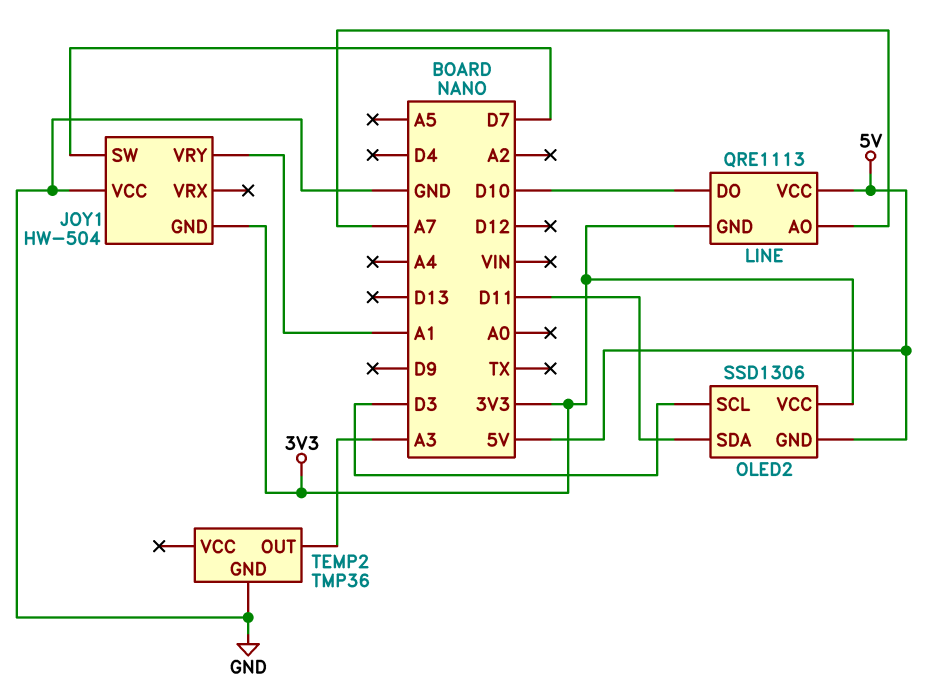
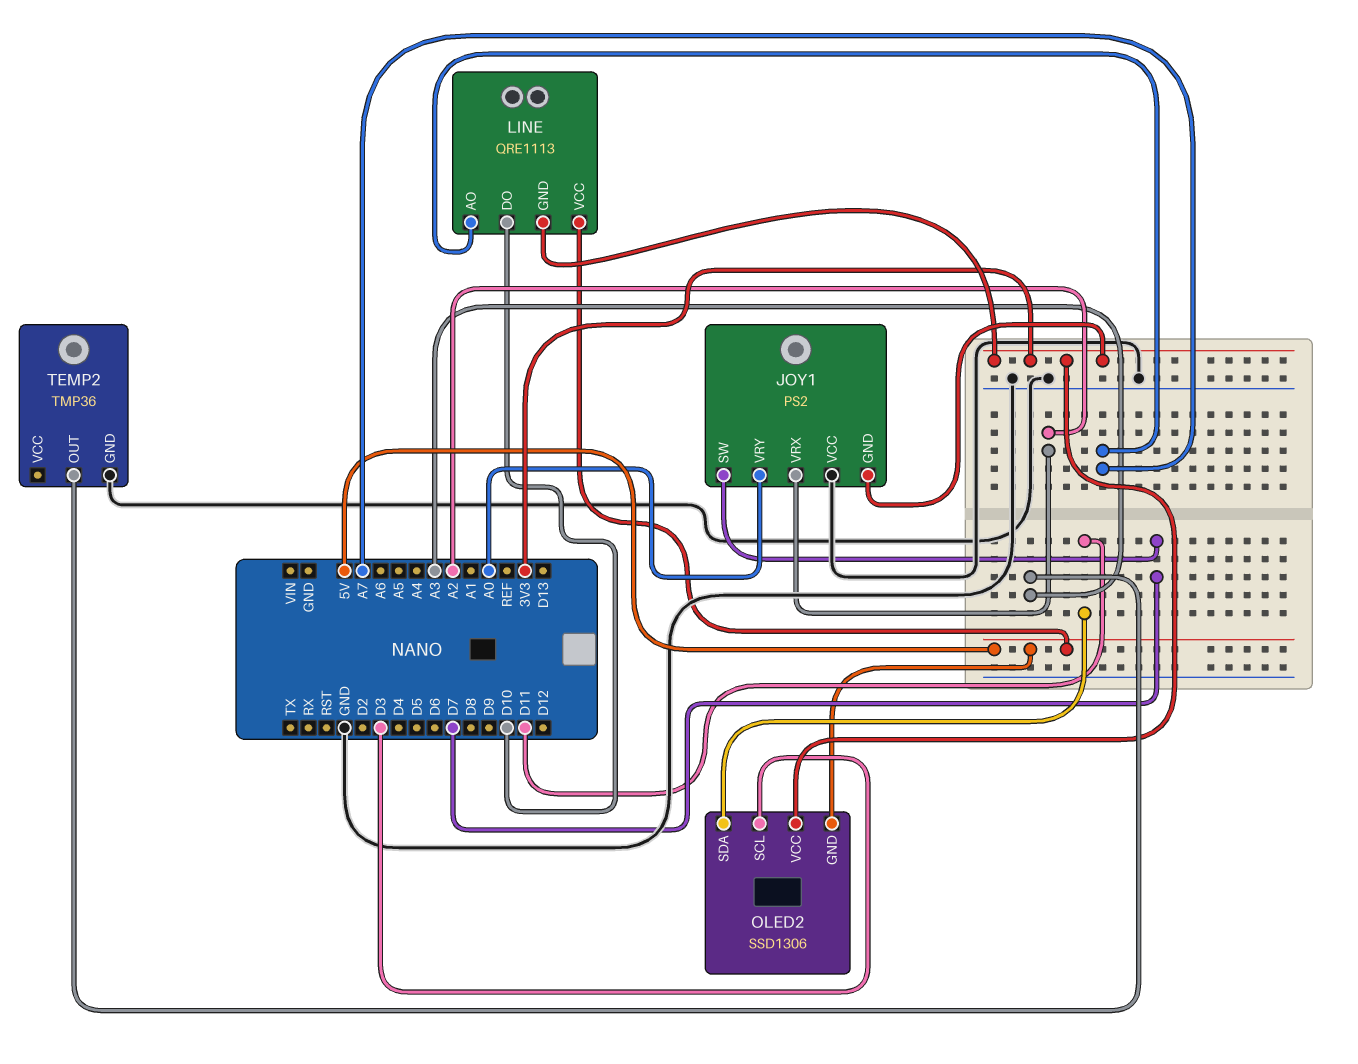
JOY1: HW-504 -> PS2
JOY1 pin VRX: none -> A2
JOY1 pin VRY: A1 -> A0

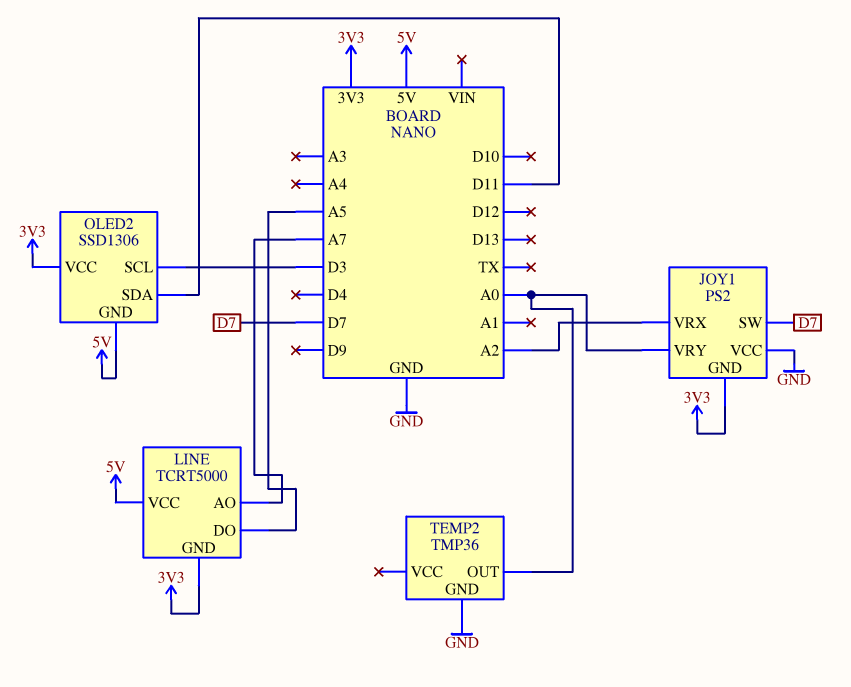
LINE: QRE1113 -> TCRT5000
LINE pin DO: D10 -> A5
TEMP2 pin OUT: A3 -> A0

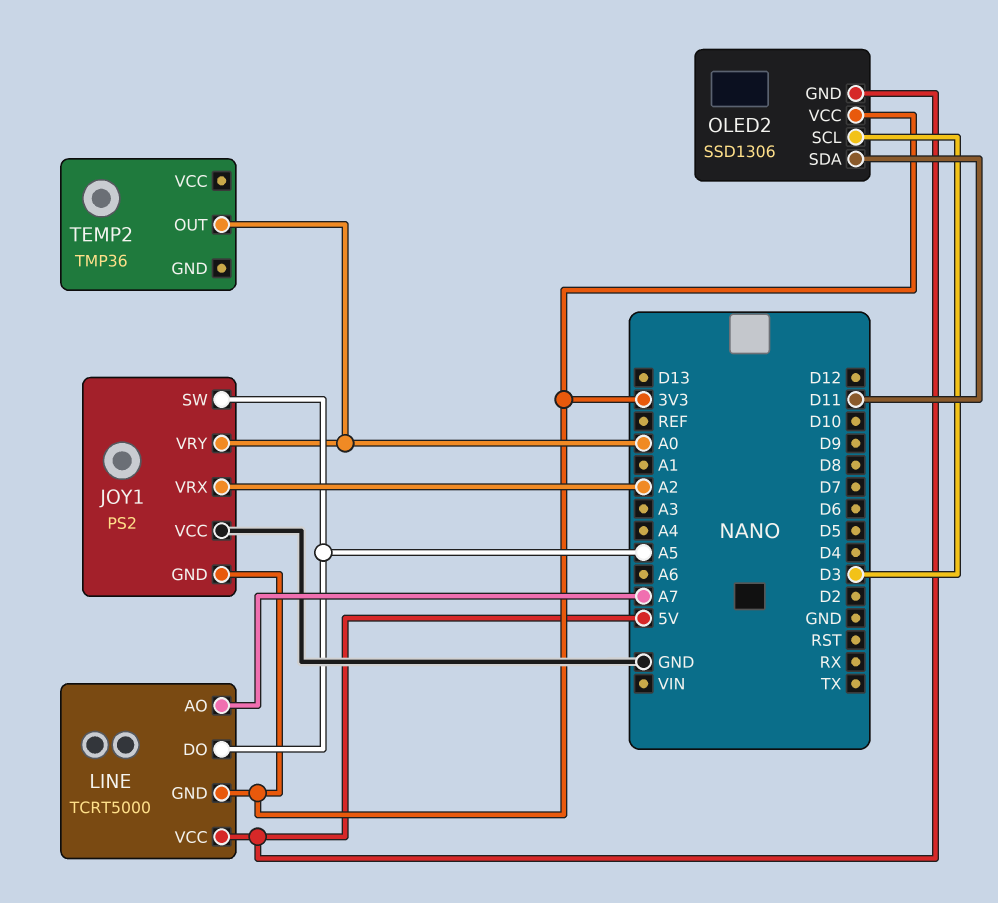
JOY1 pin SW: D7 -> A5
TEMP2 pin GND: GND -> none

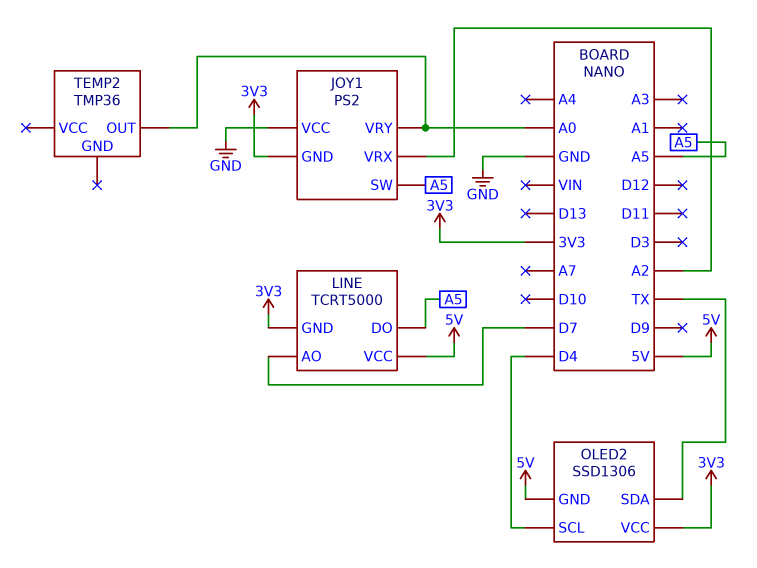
LINE pin AO: A7 -> D7
OLED2 pin SCL: D3 -> D4
OLED2 pin SDA: D11 -> TX

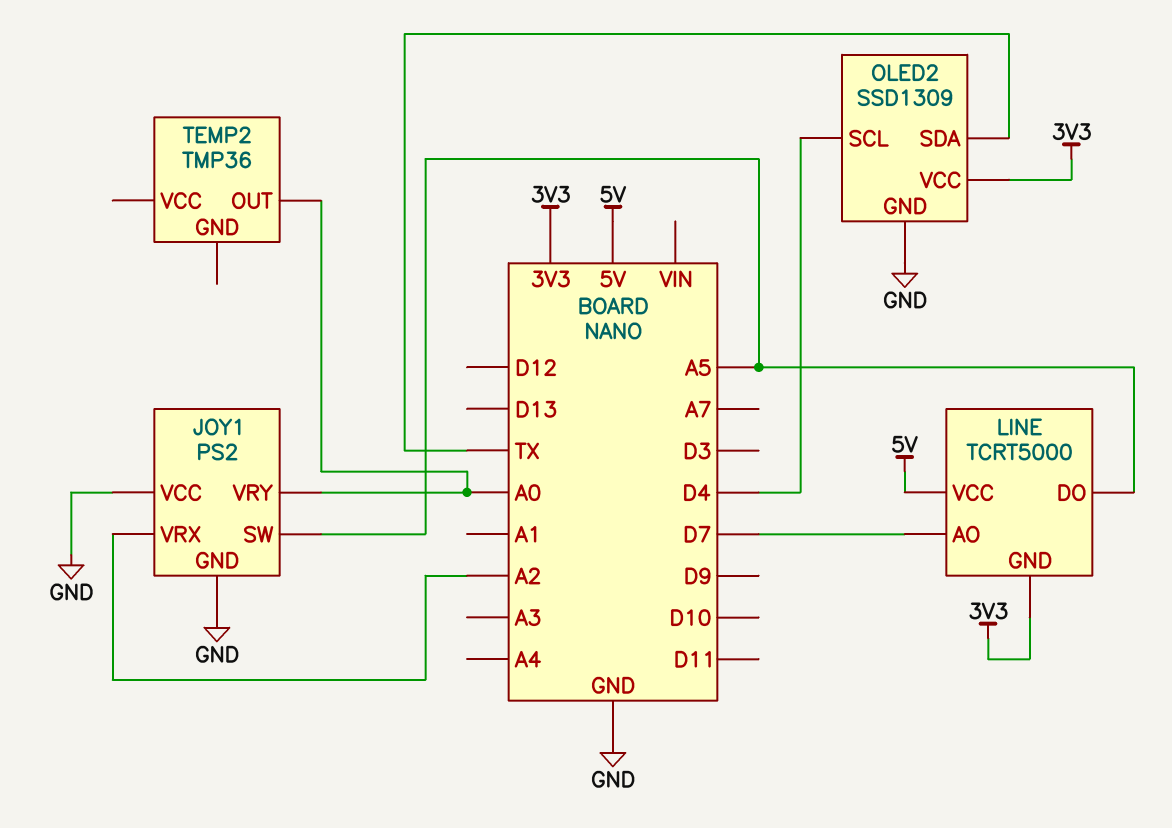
JOY1 pin GND: 3V3 -> GND
OLED2: SSD1306 -> SSD1309
OLED2 pin GND: 5V -> GND

